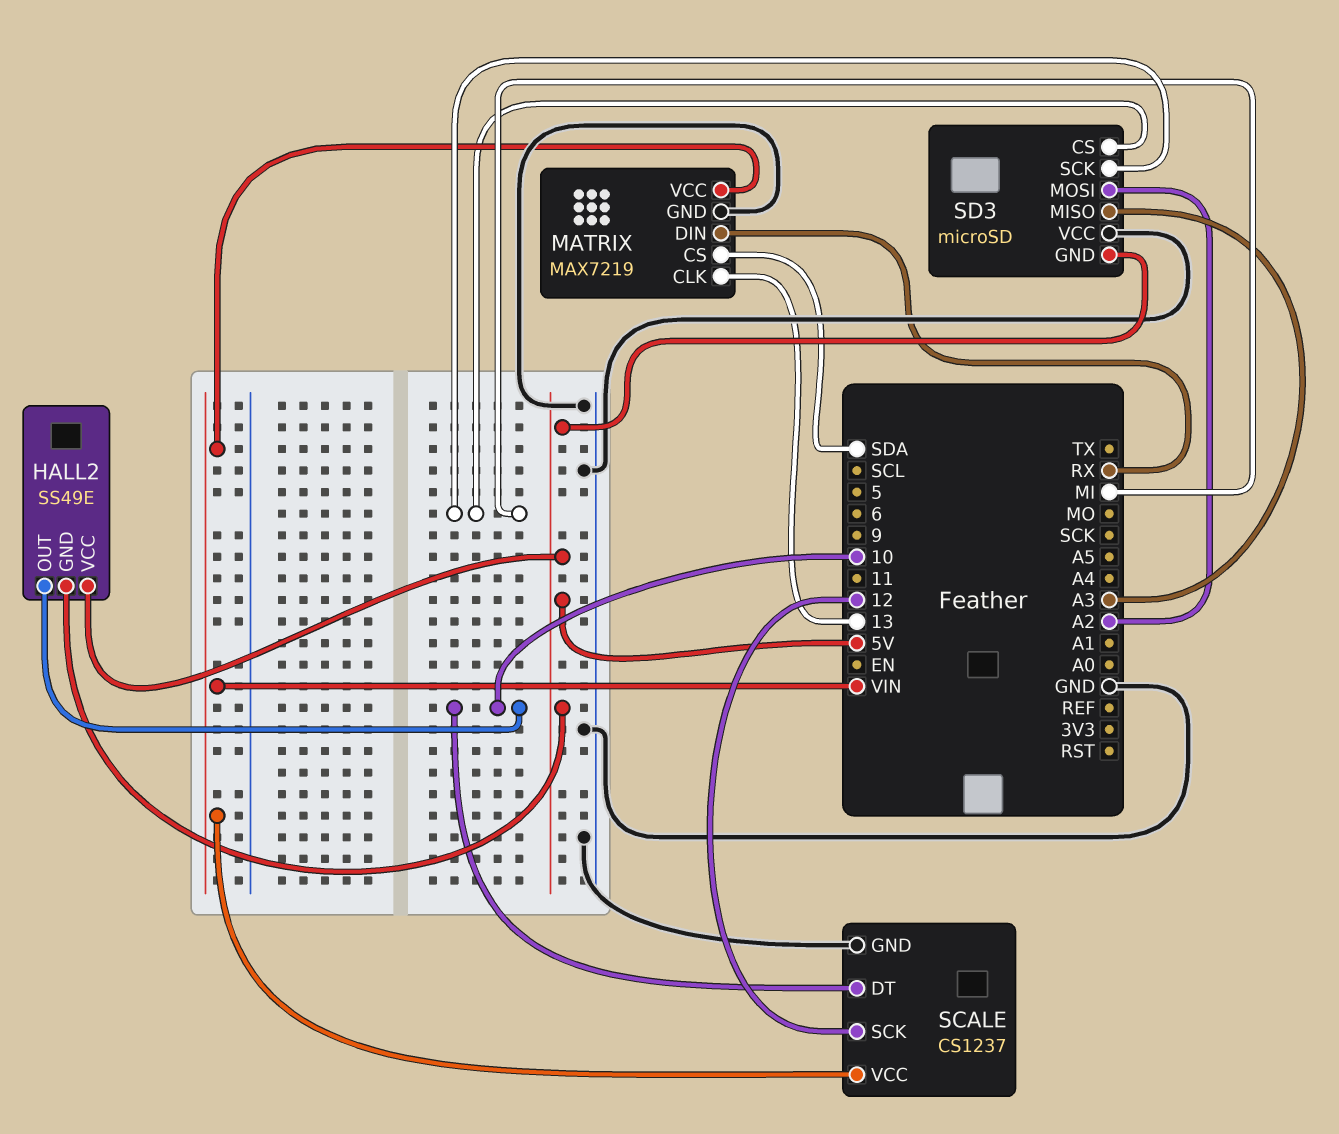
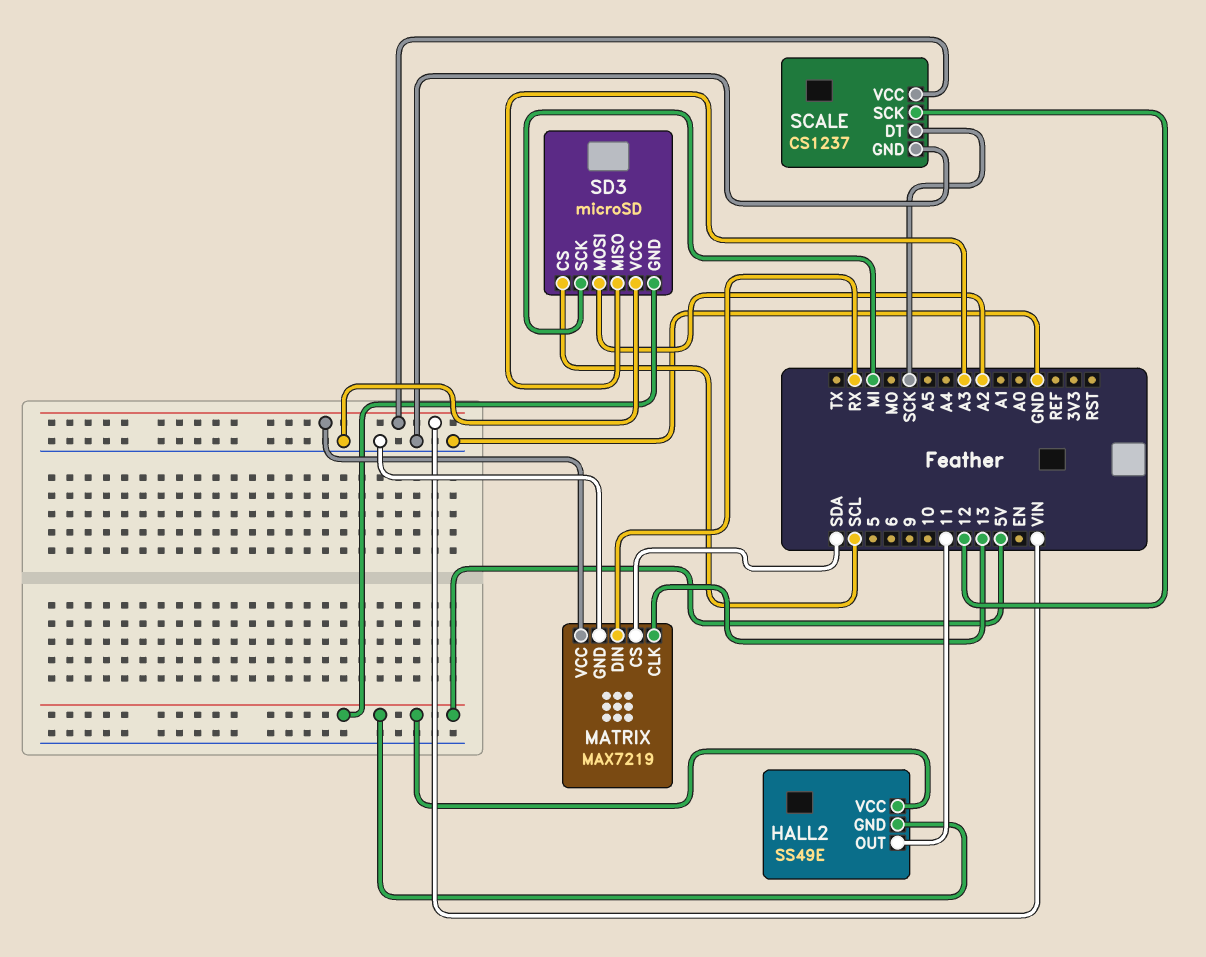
HALL2 pin OUT: 10 -> 11
SCALE pin DT: 10 -> SCK
SD3 pin CS: MI -> SCL

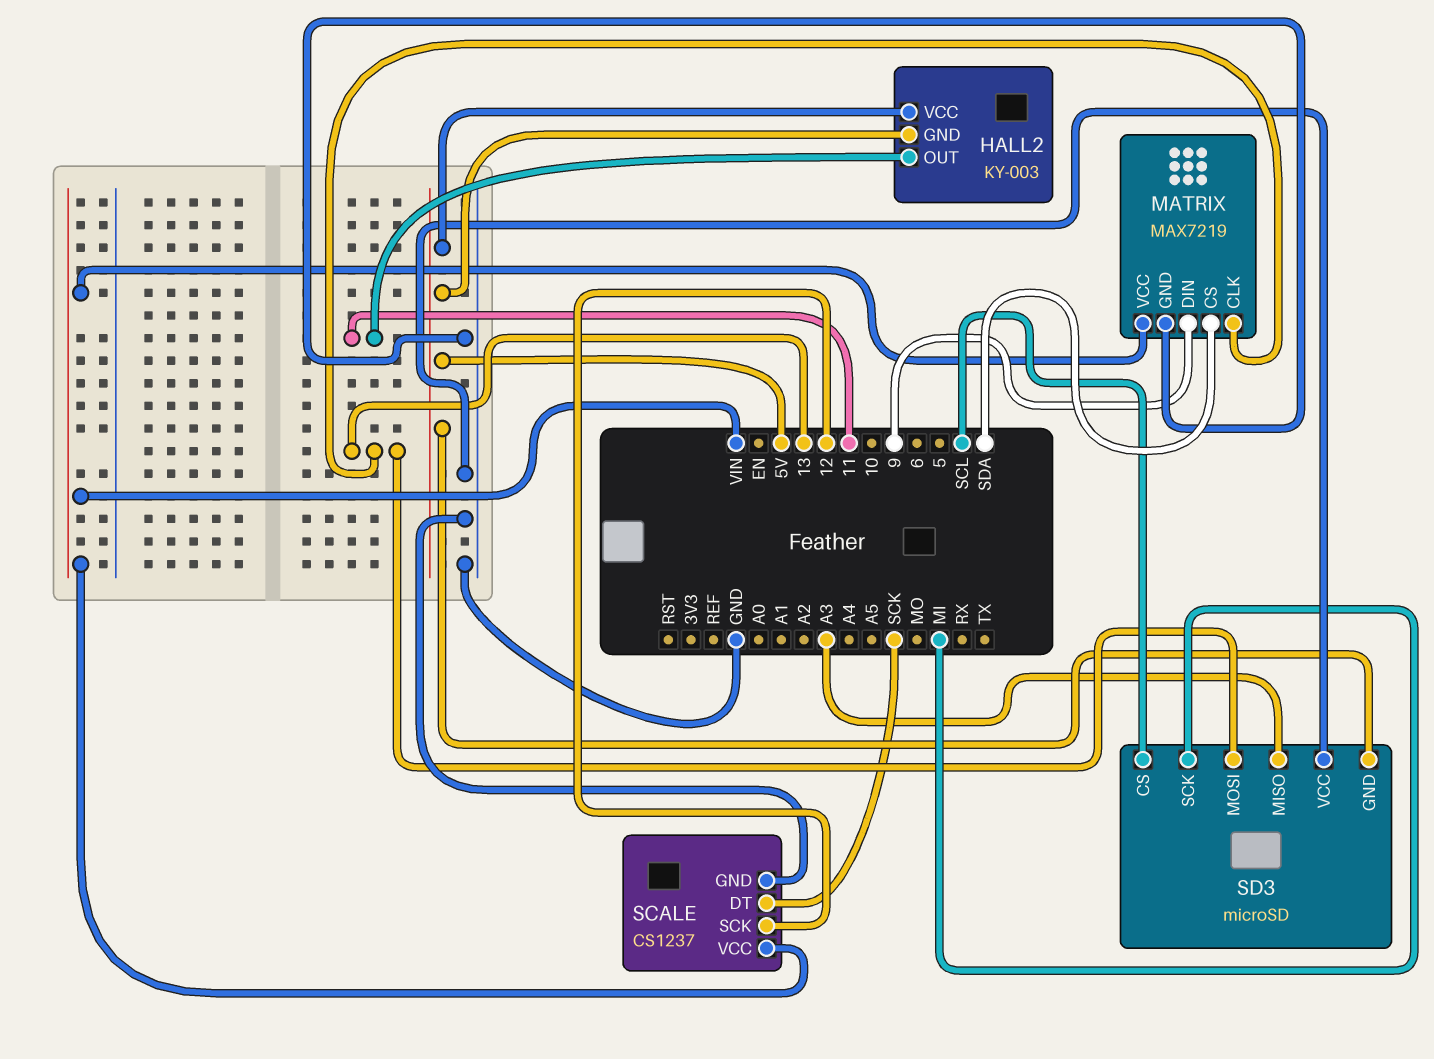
HALL2: SS49E -> KY-003
MATRIX pin DIN: RX -> 9
SD3 pin MOSI: A2 -> 13

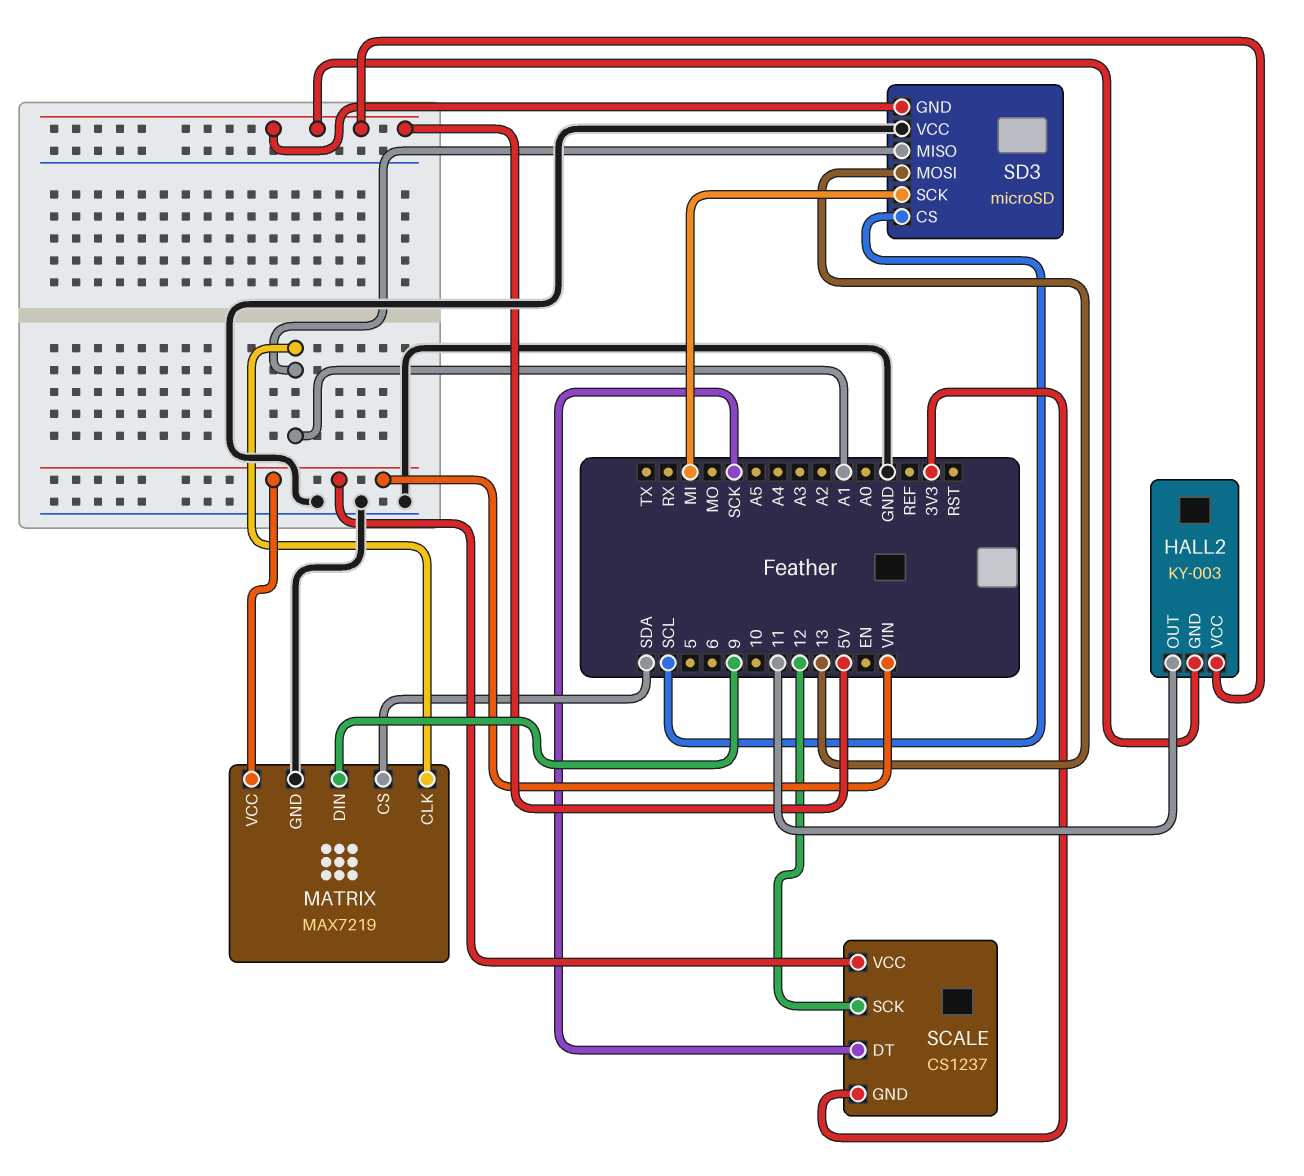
MATRIX pin CLK: 13 -> A1
SCALE pin GND: GND -> 3V3
SD3 pin MISO: A3 -> A1

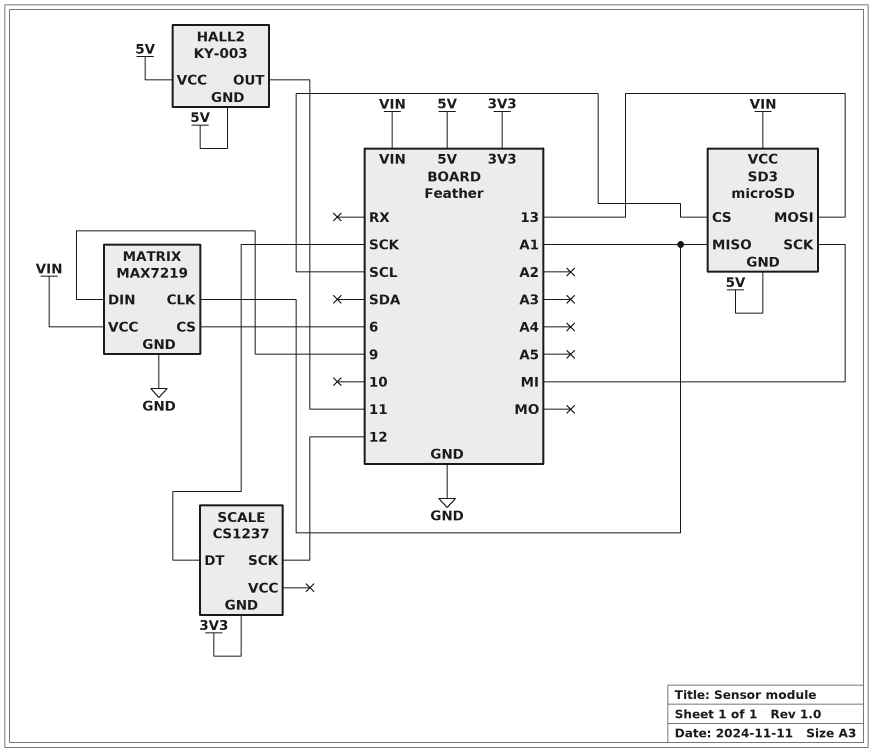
MATRIX pin CS: SDA -> 6
SCALE pin VCC: VIN -> none
SD3 pin VCC: GND -> VIN

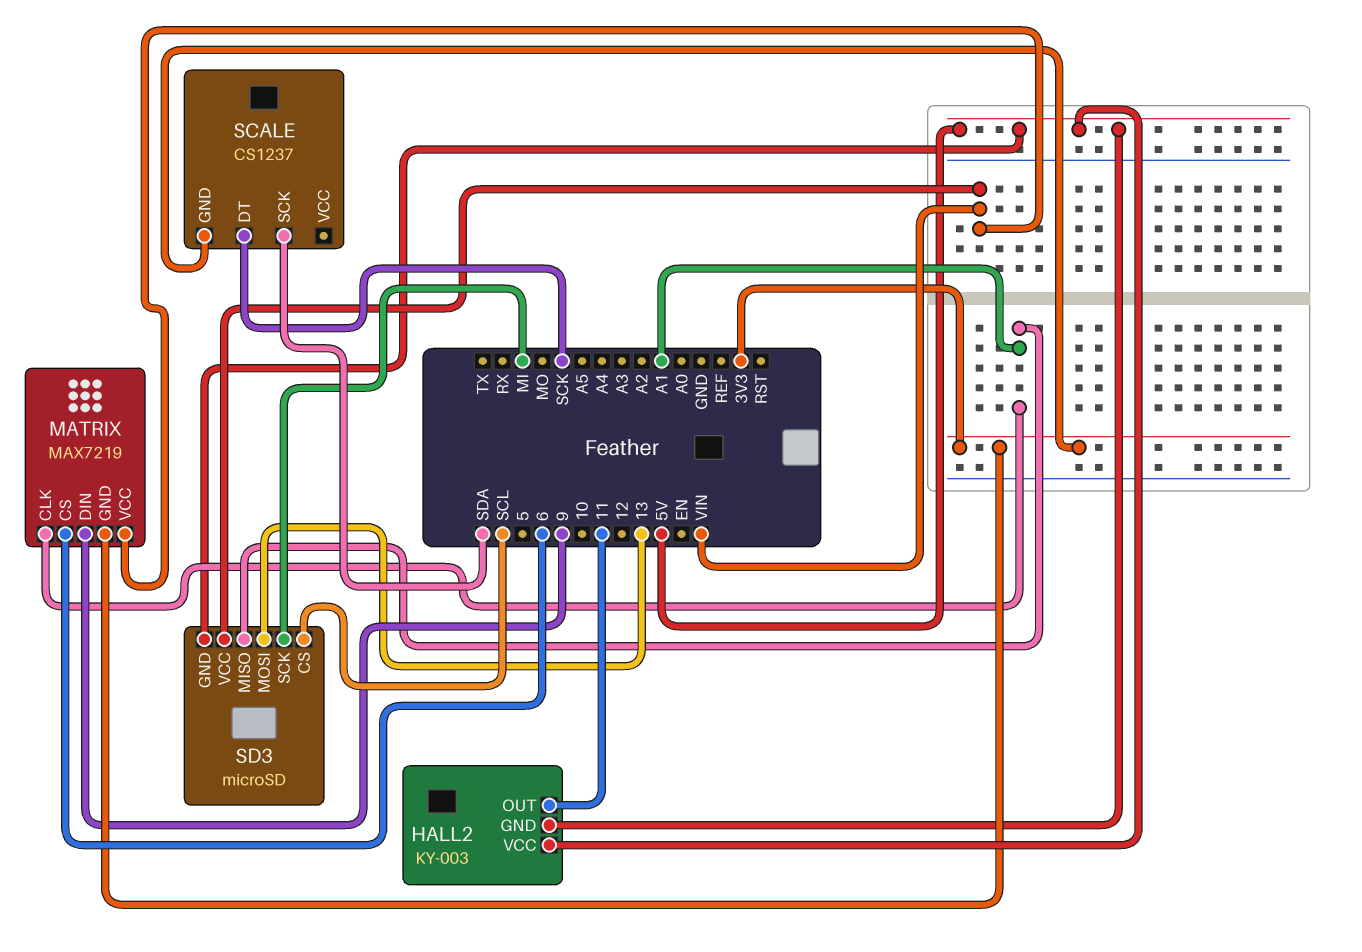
MATRIX pin GND: GND -> 3V3
SCALE pin SCK: 12 -> SDA

